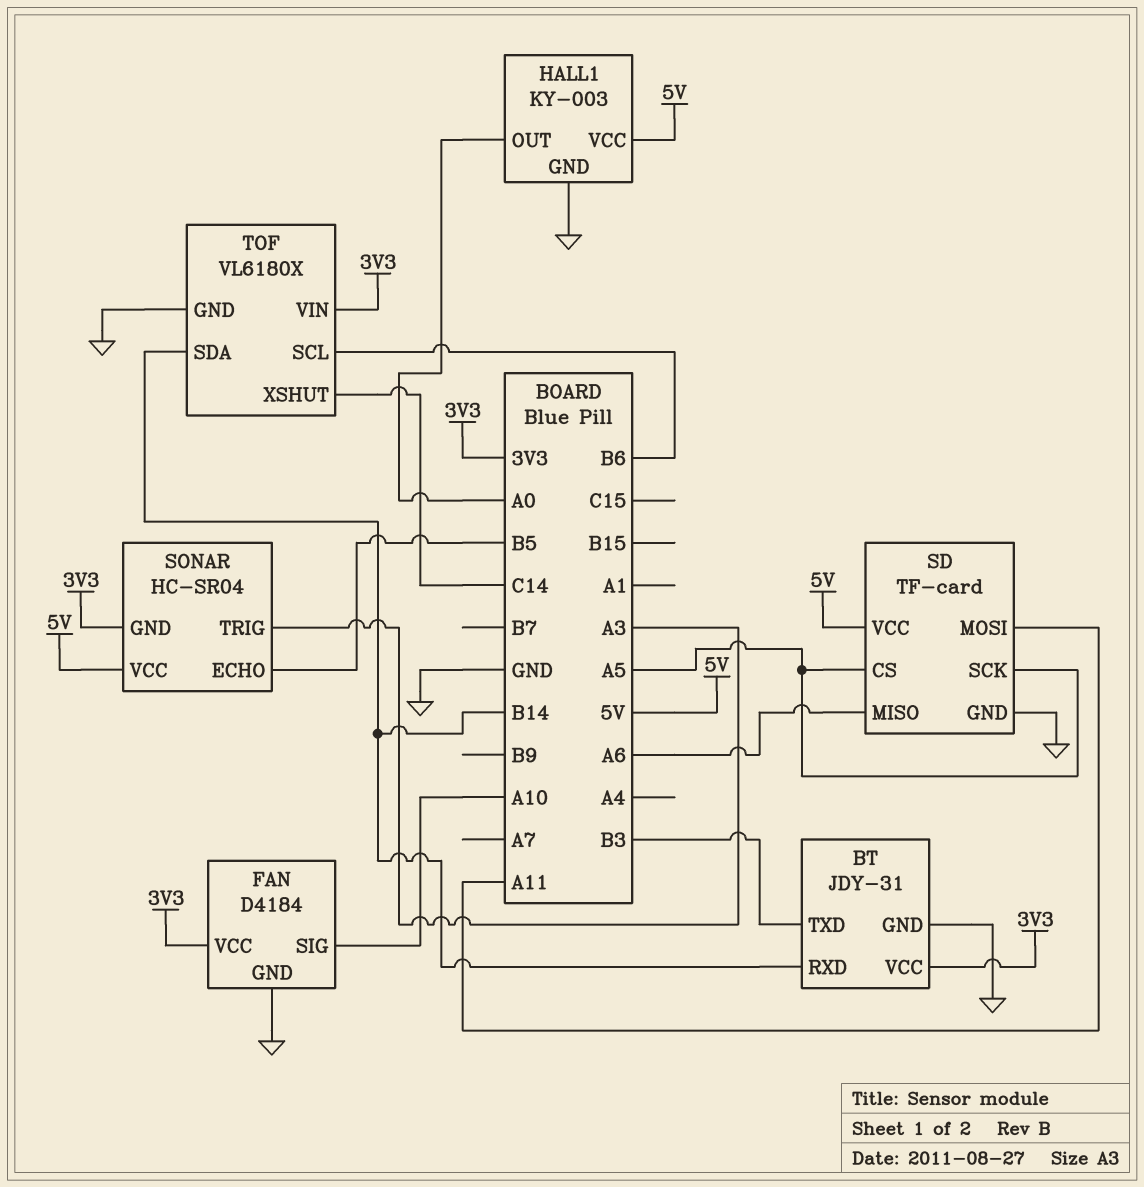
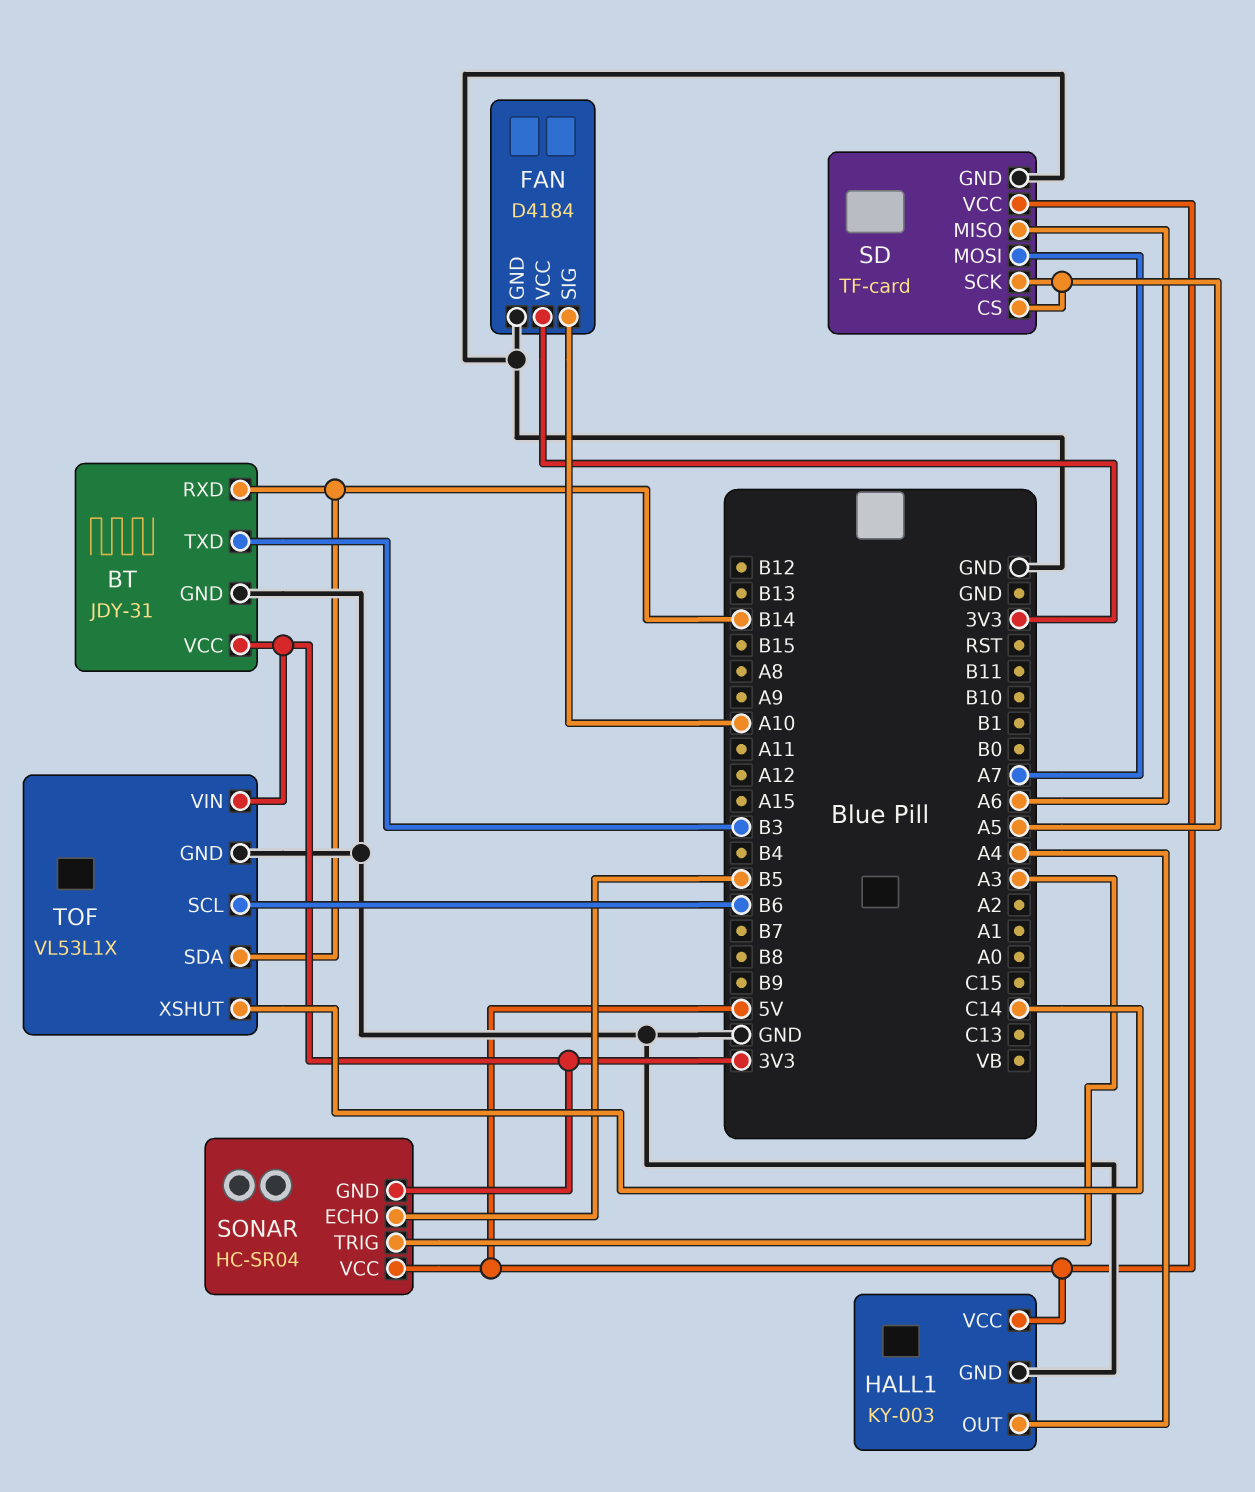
HALL1 pin OUT: A0 -> A4
SD pin MOSI: A11 -> A7
TOF: VL6180X -> VL53L1X

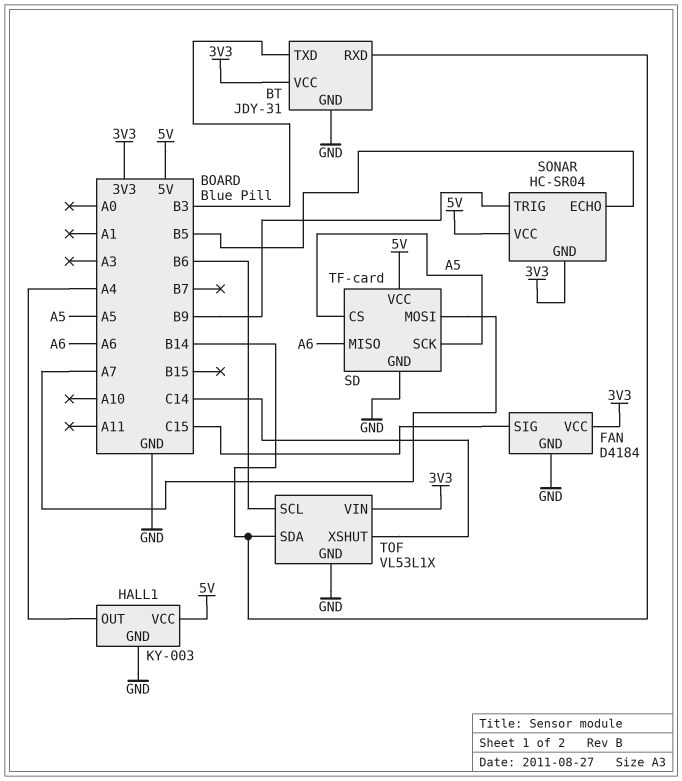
FAN pin SIG: A10 -> C15
SONAR pin TRIG: A3 -> B9

